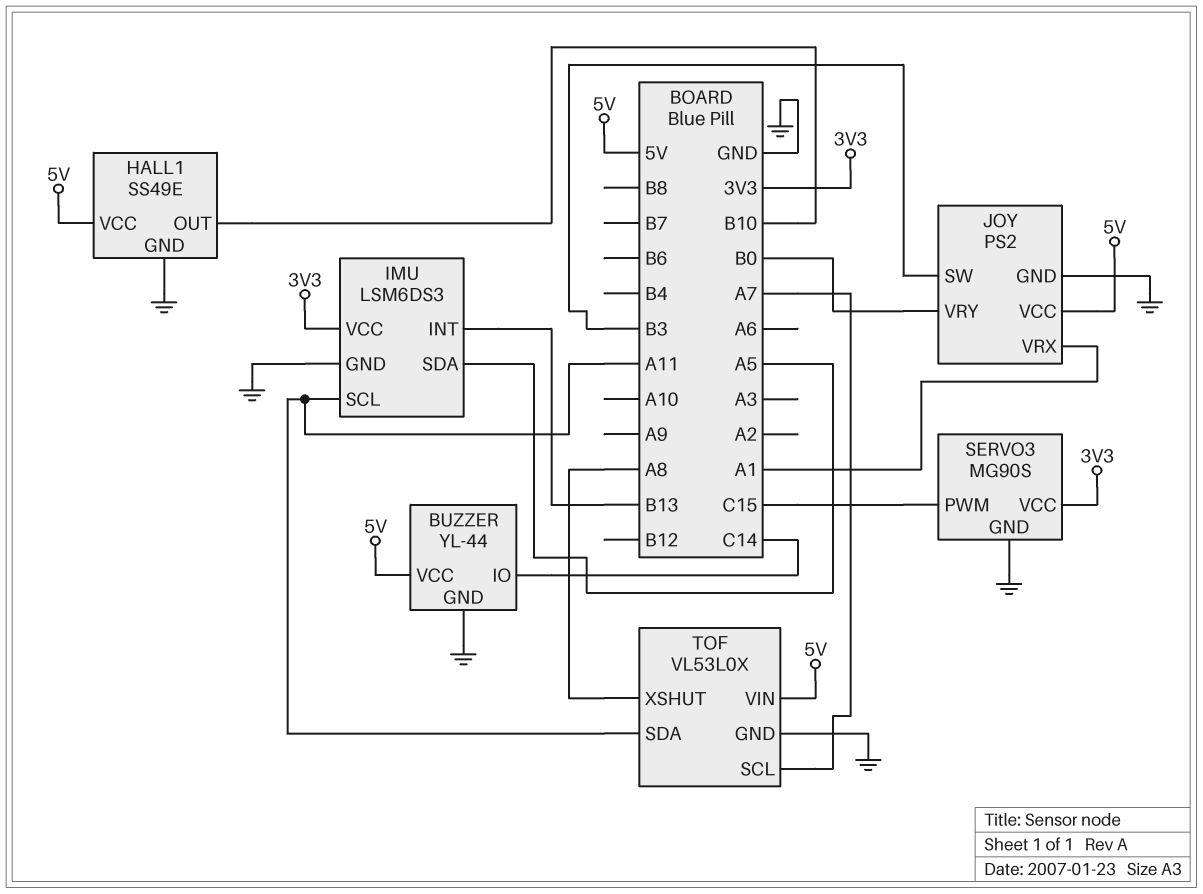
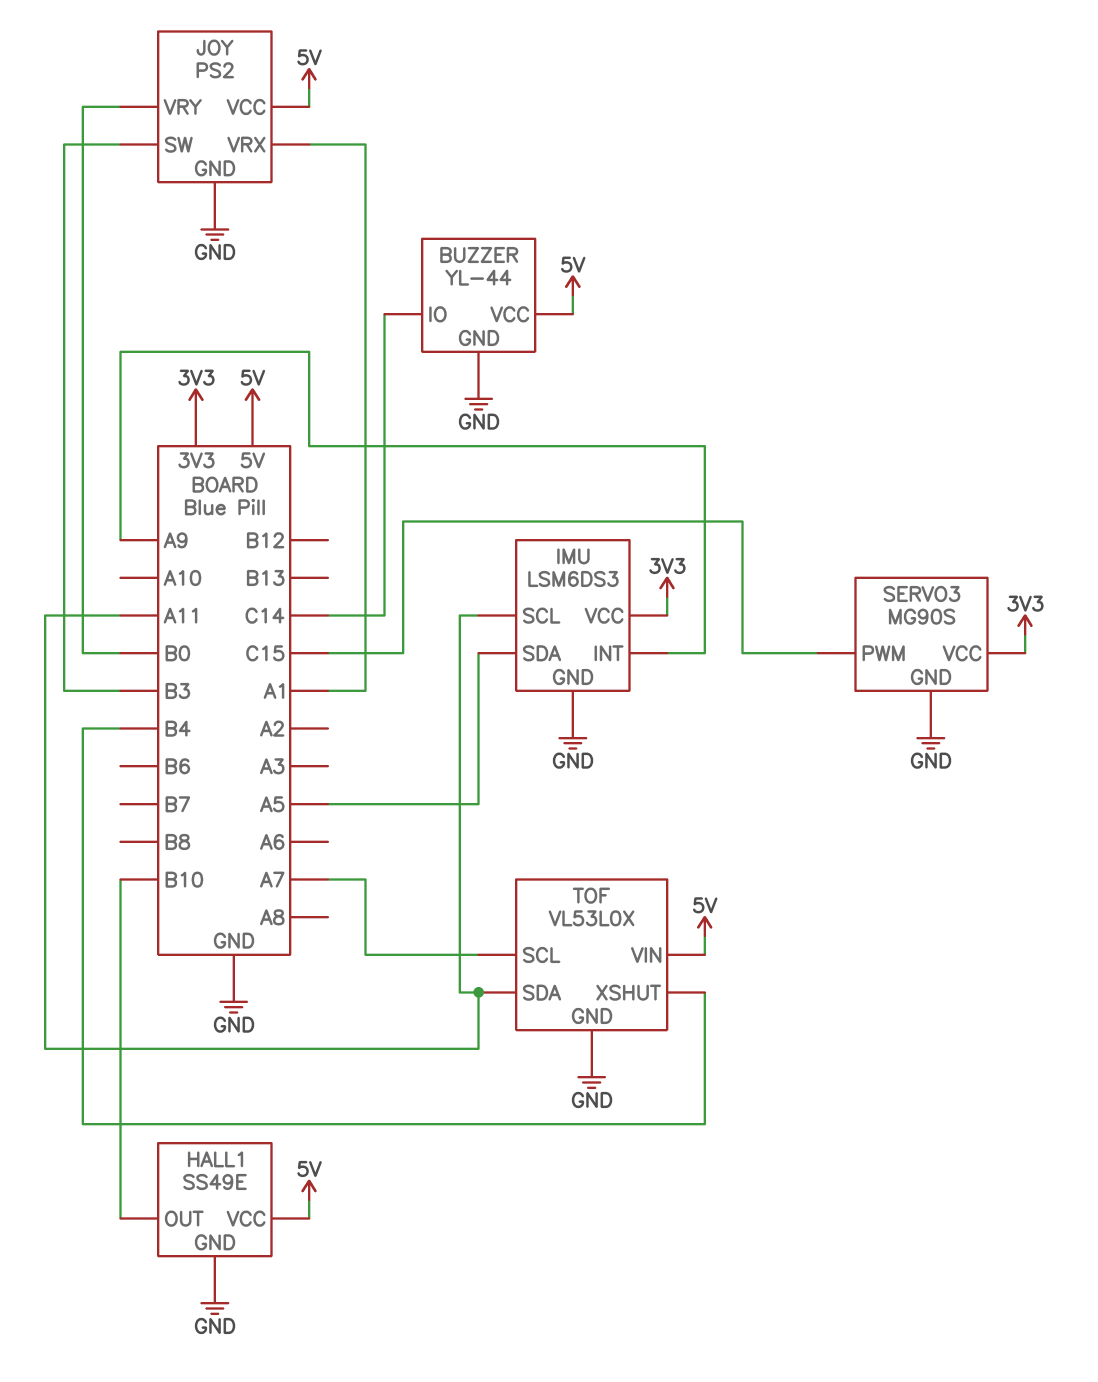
IMU pin INT: B13 -> A9
TOF pin XSHUT: A8 -> B4

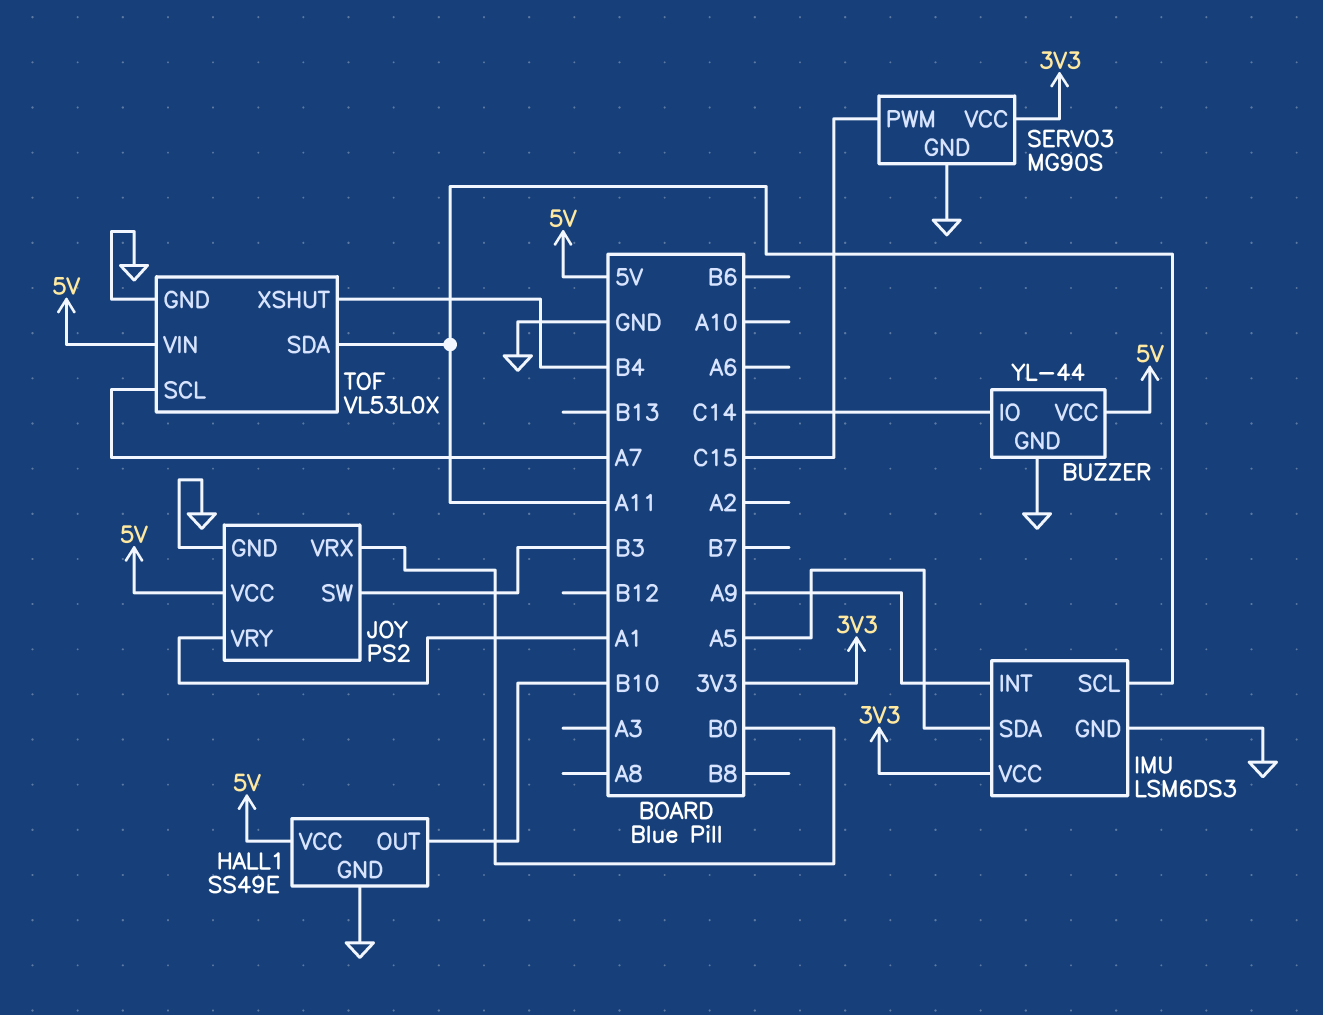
JOY pin VRX: A1 -> B0
JOY pin VRY: B0 -> A1

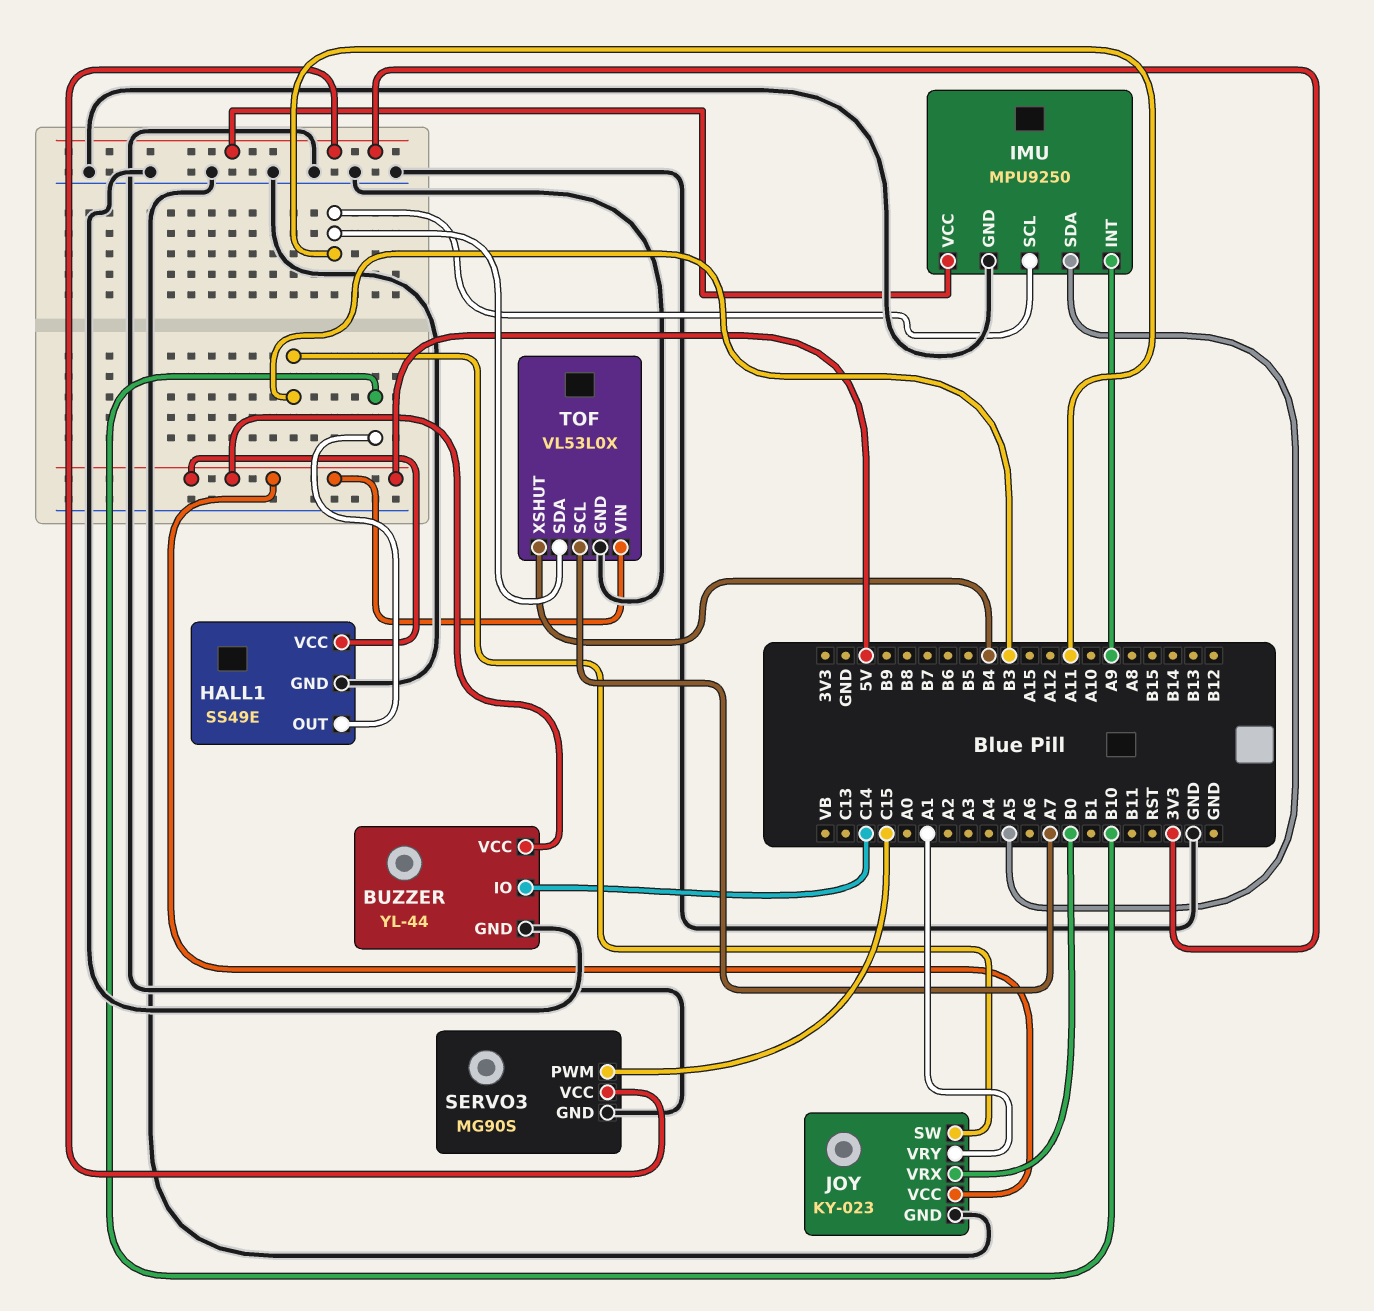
IMU: LSM6DS3 -> MPU9250
JOY: PS2 -> KY-023

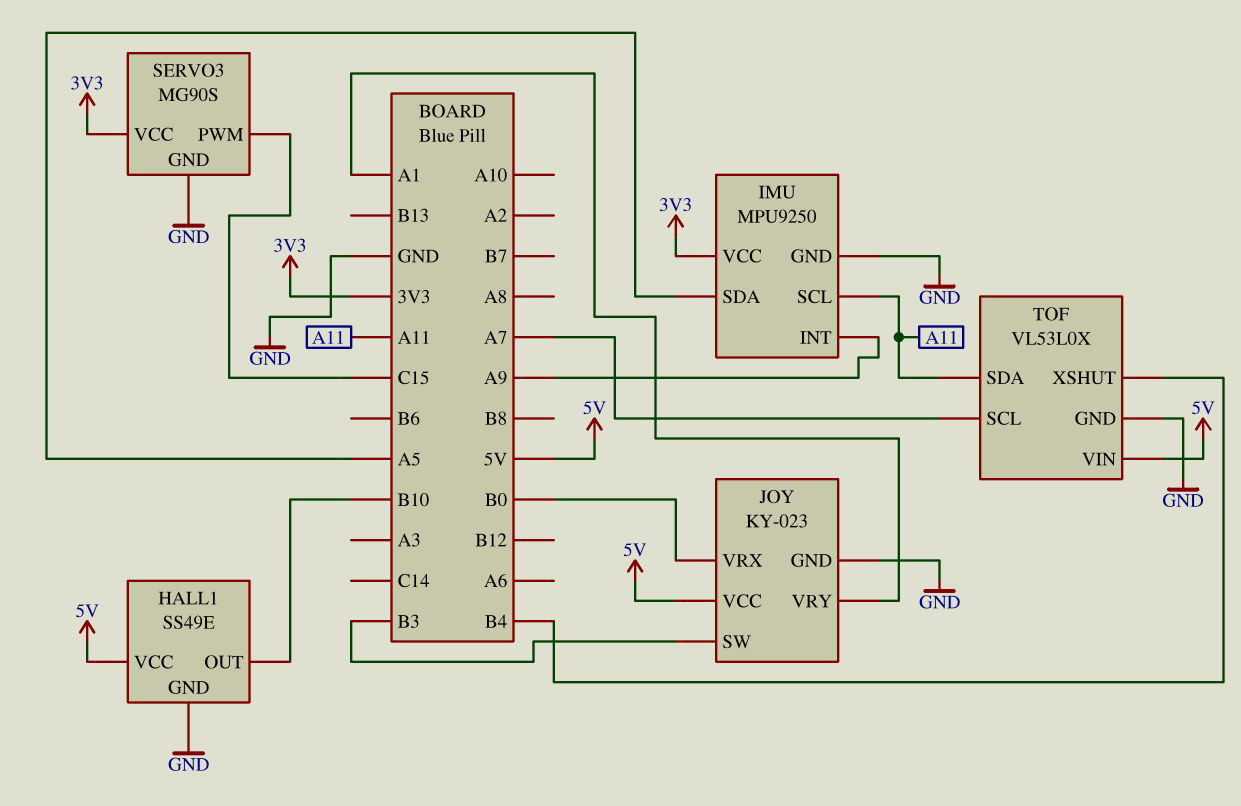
BUZZER: YL-44 -> none
BUZZER pin GND: GND -> none
BUZZER pin IO: C14 -> none
BUZZER pin VCC: 5V -> none

